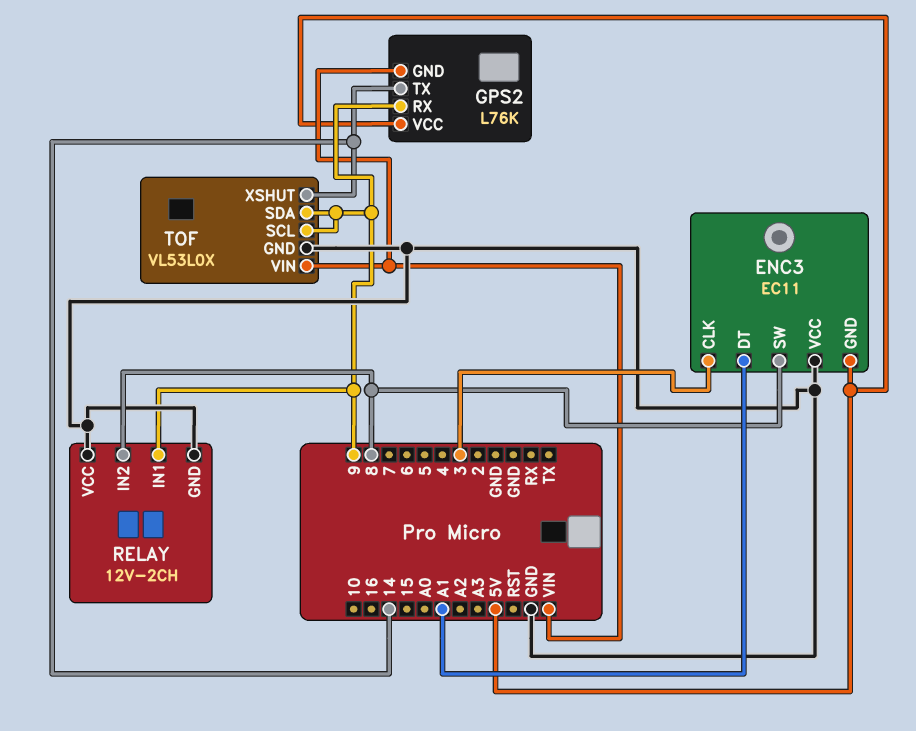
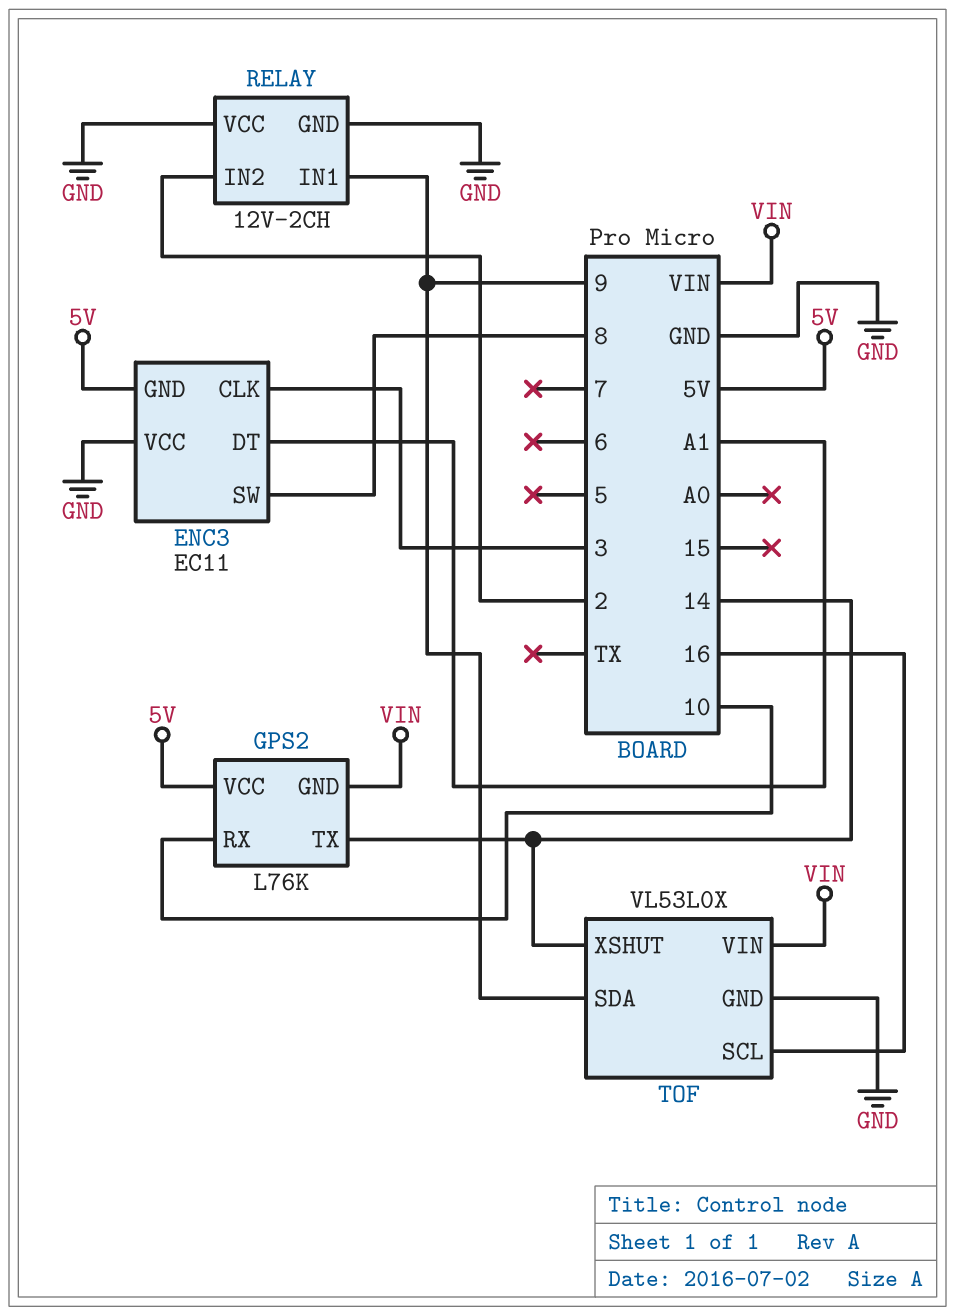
GPS2 pin RX: 9 -> 10
RELAY pin IN2: 8 -> 2
TOF pin SCL: 9 -> 16

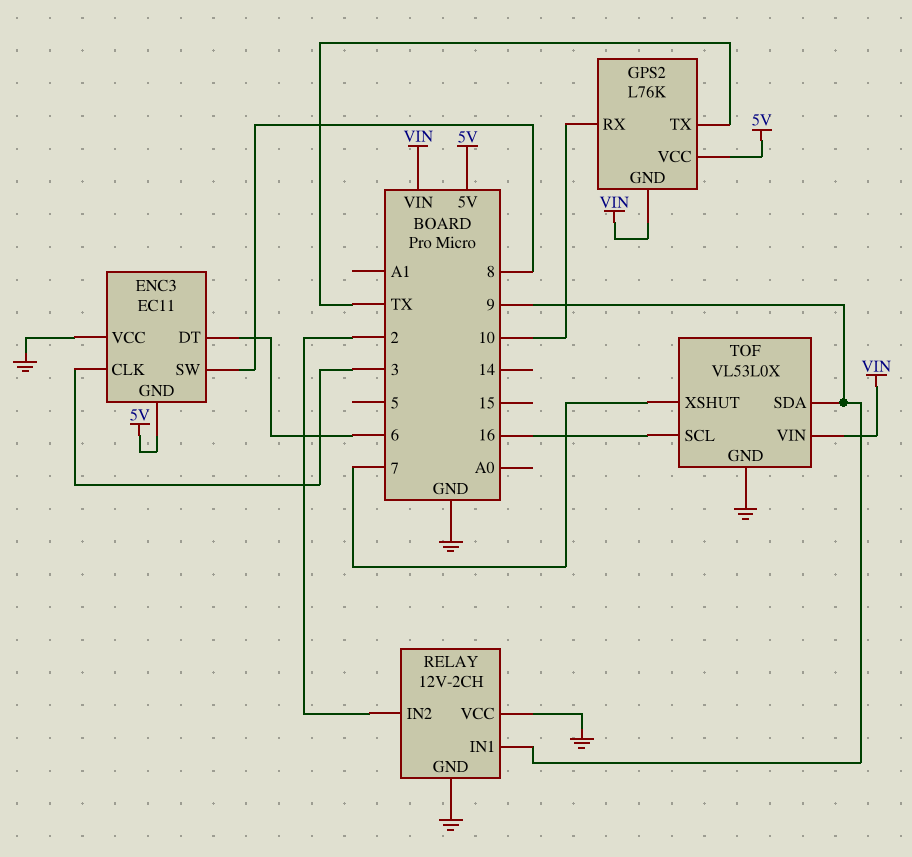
ENC3 pin DT: A1 -> 6
GPS2 pin TX: 14 -> TX
TOF pin XSHUT: 14 -> 7

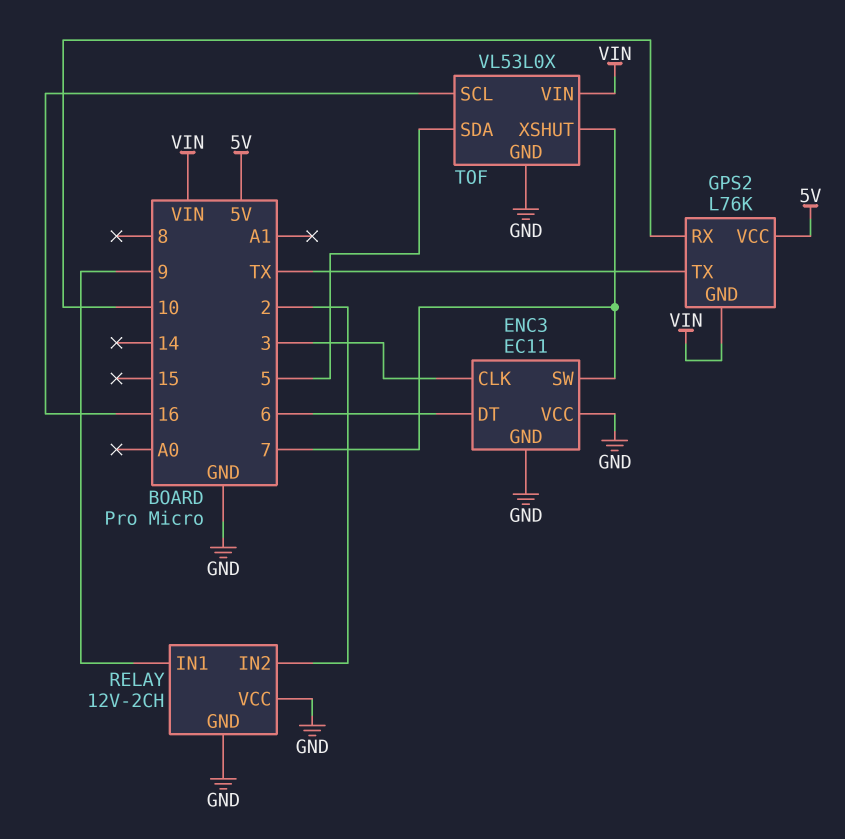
ENC3 pin GND: 5V -> GND
ENC3 pin SW: 8 -> 7
TOF pin SDA: 9 -> 5

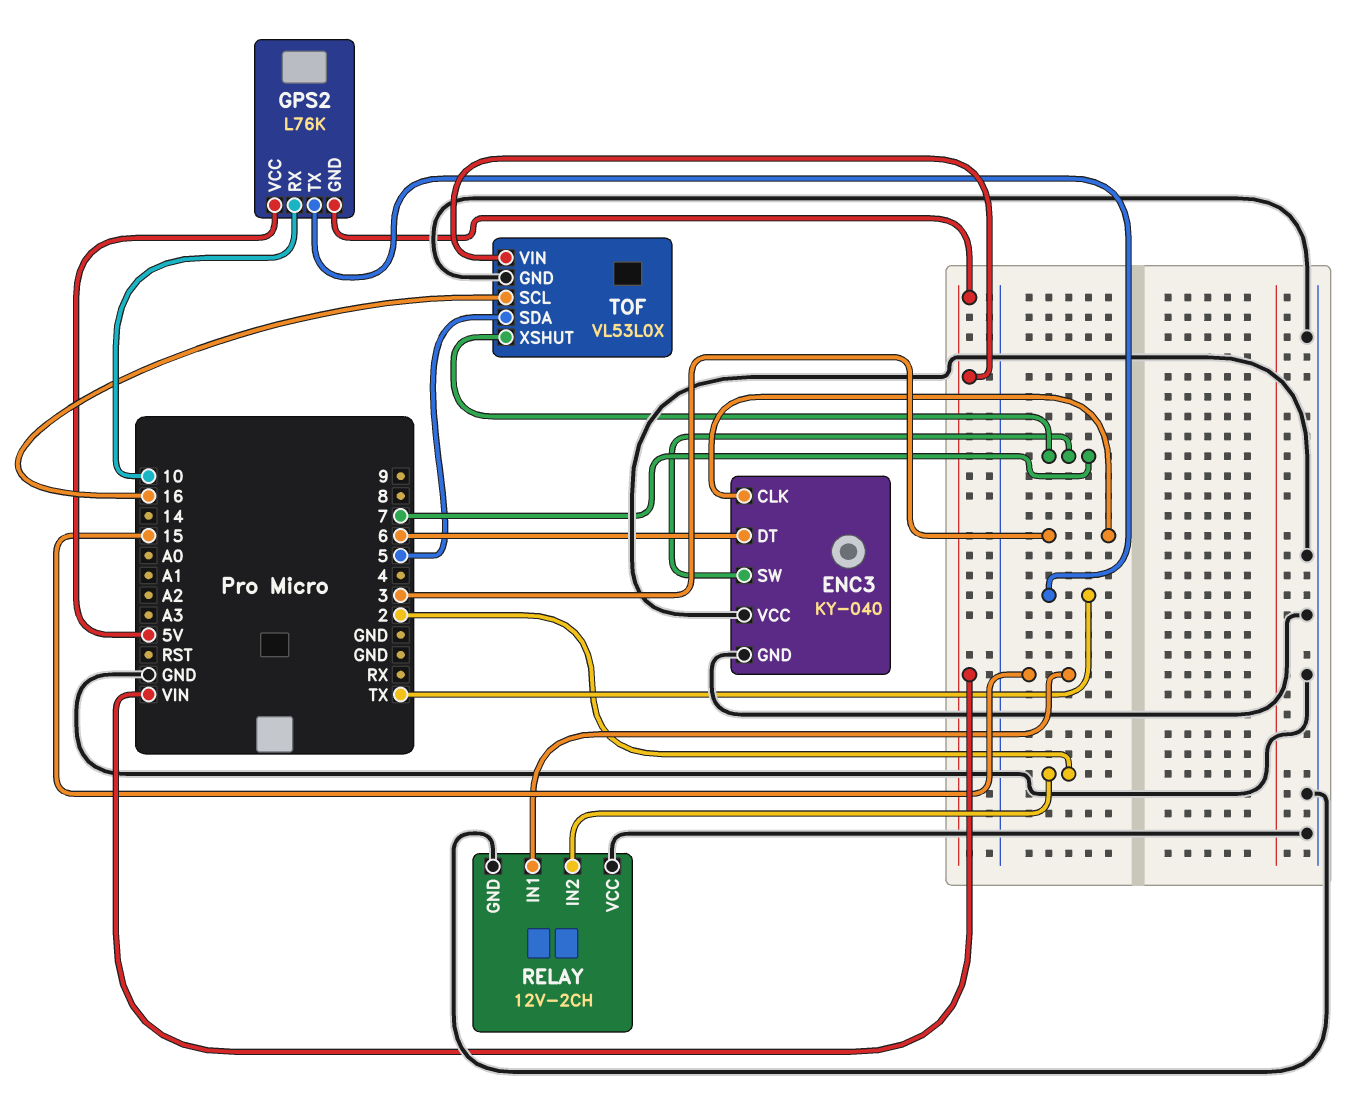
ENC3: EC11 -> KY-040
RELAY pin IN1: 9 -> 15

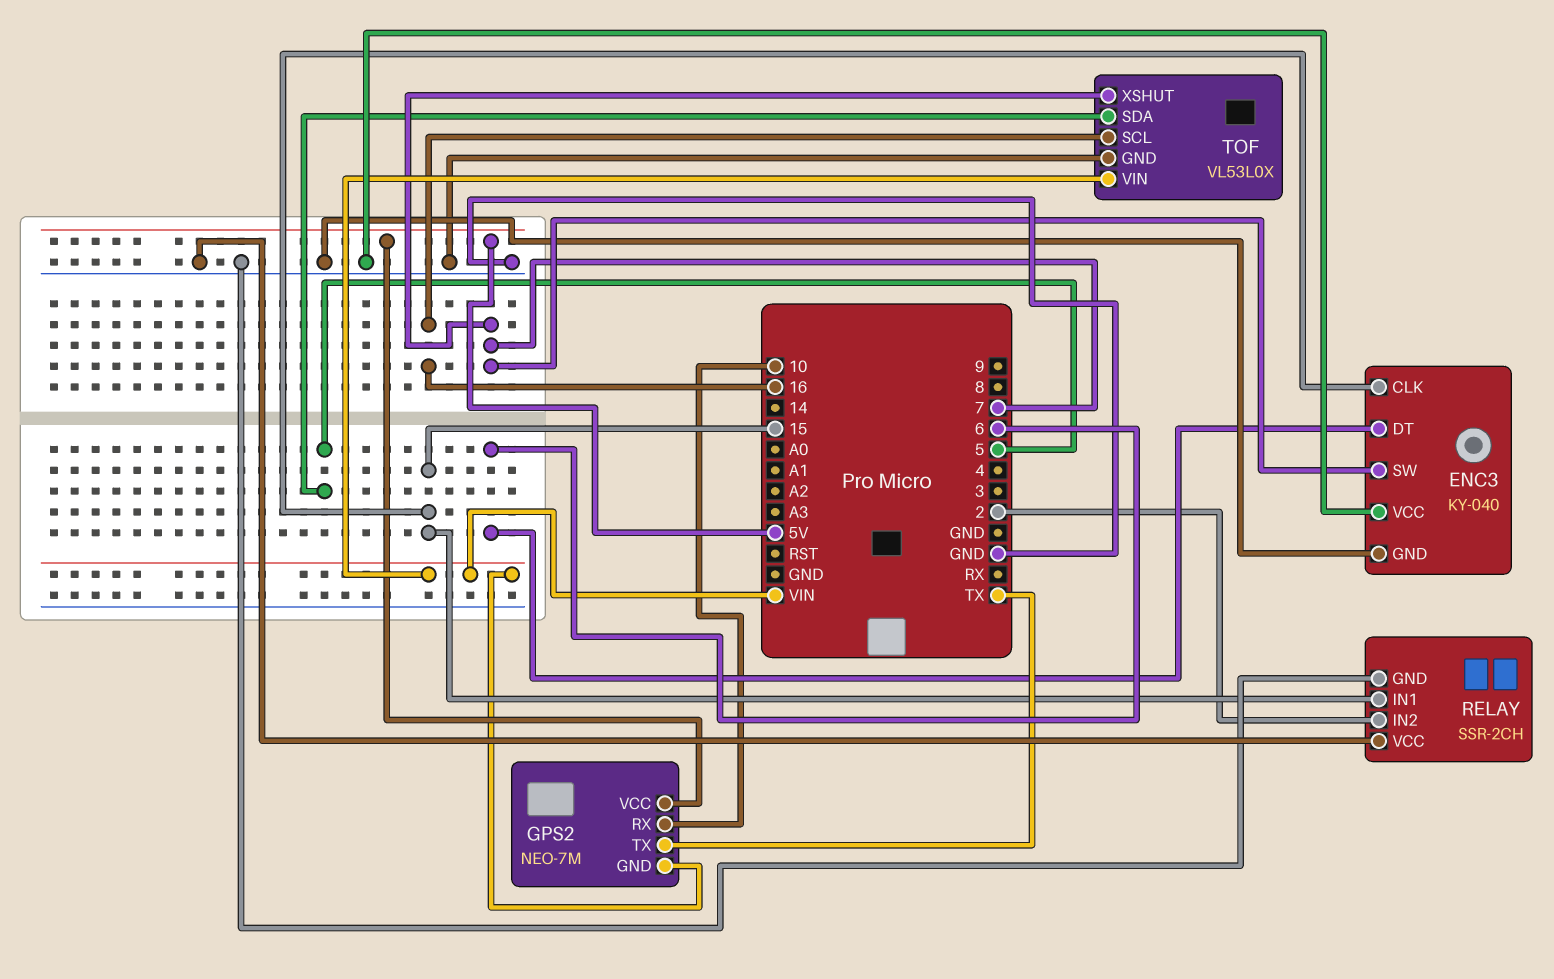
ENC3 pin CLK: 3 -> 15
GPS2: L76K -> NEO-7M
RELAY: 12V-2CH -> SSR-2CH

